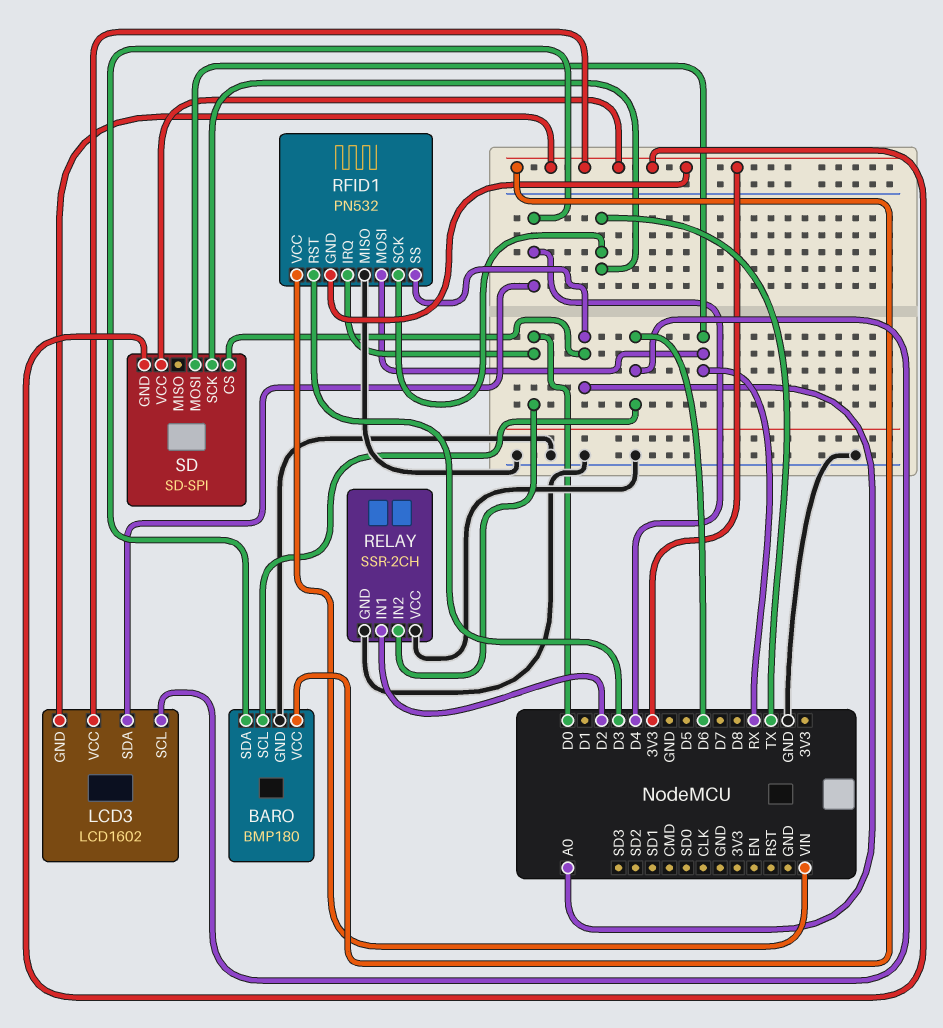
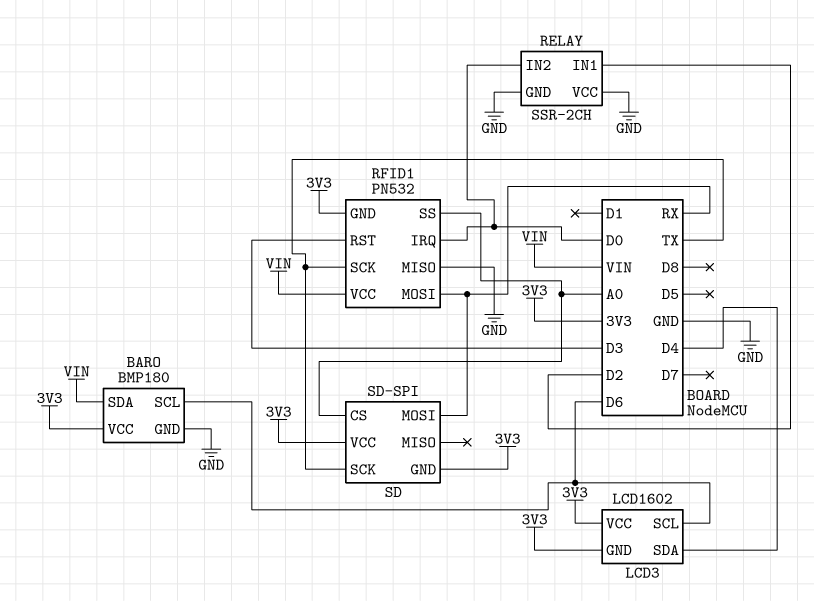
BARO pin SDA: D4 -> VIN

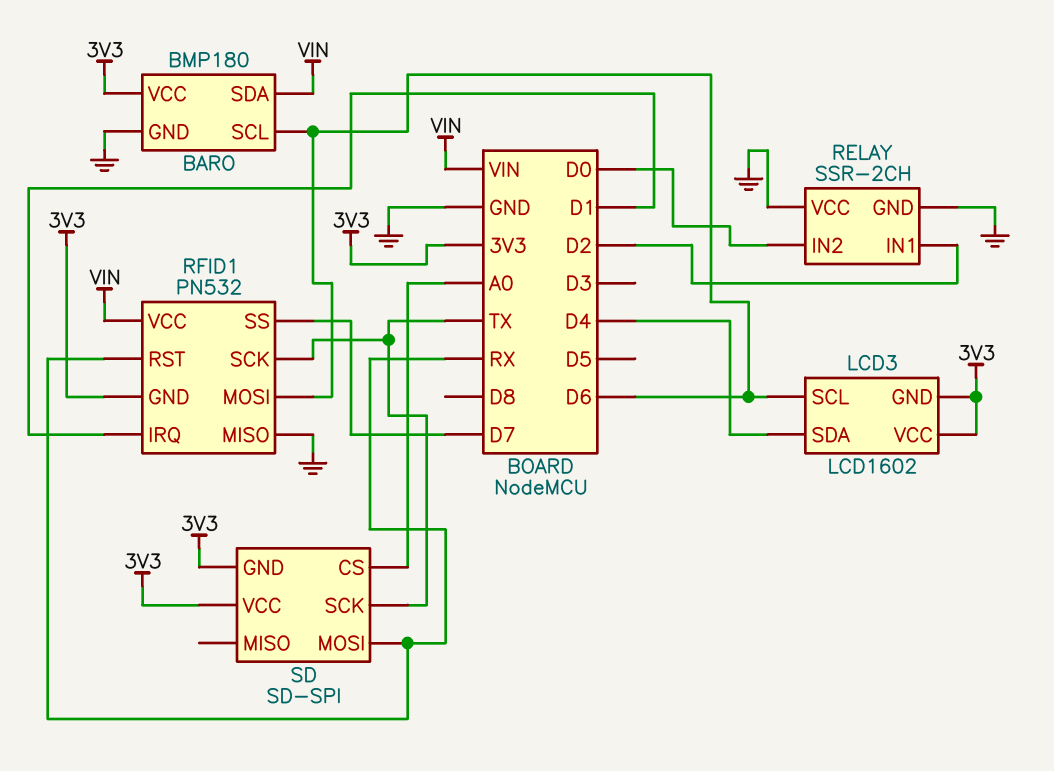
RFID1 pin IRQ: D0 -> D1
RFID1 pin MOSI: RX -> D6
RFID1 pin RST: D3 -> RX
RFID1 pin SS: A0 -> D7

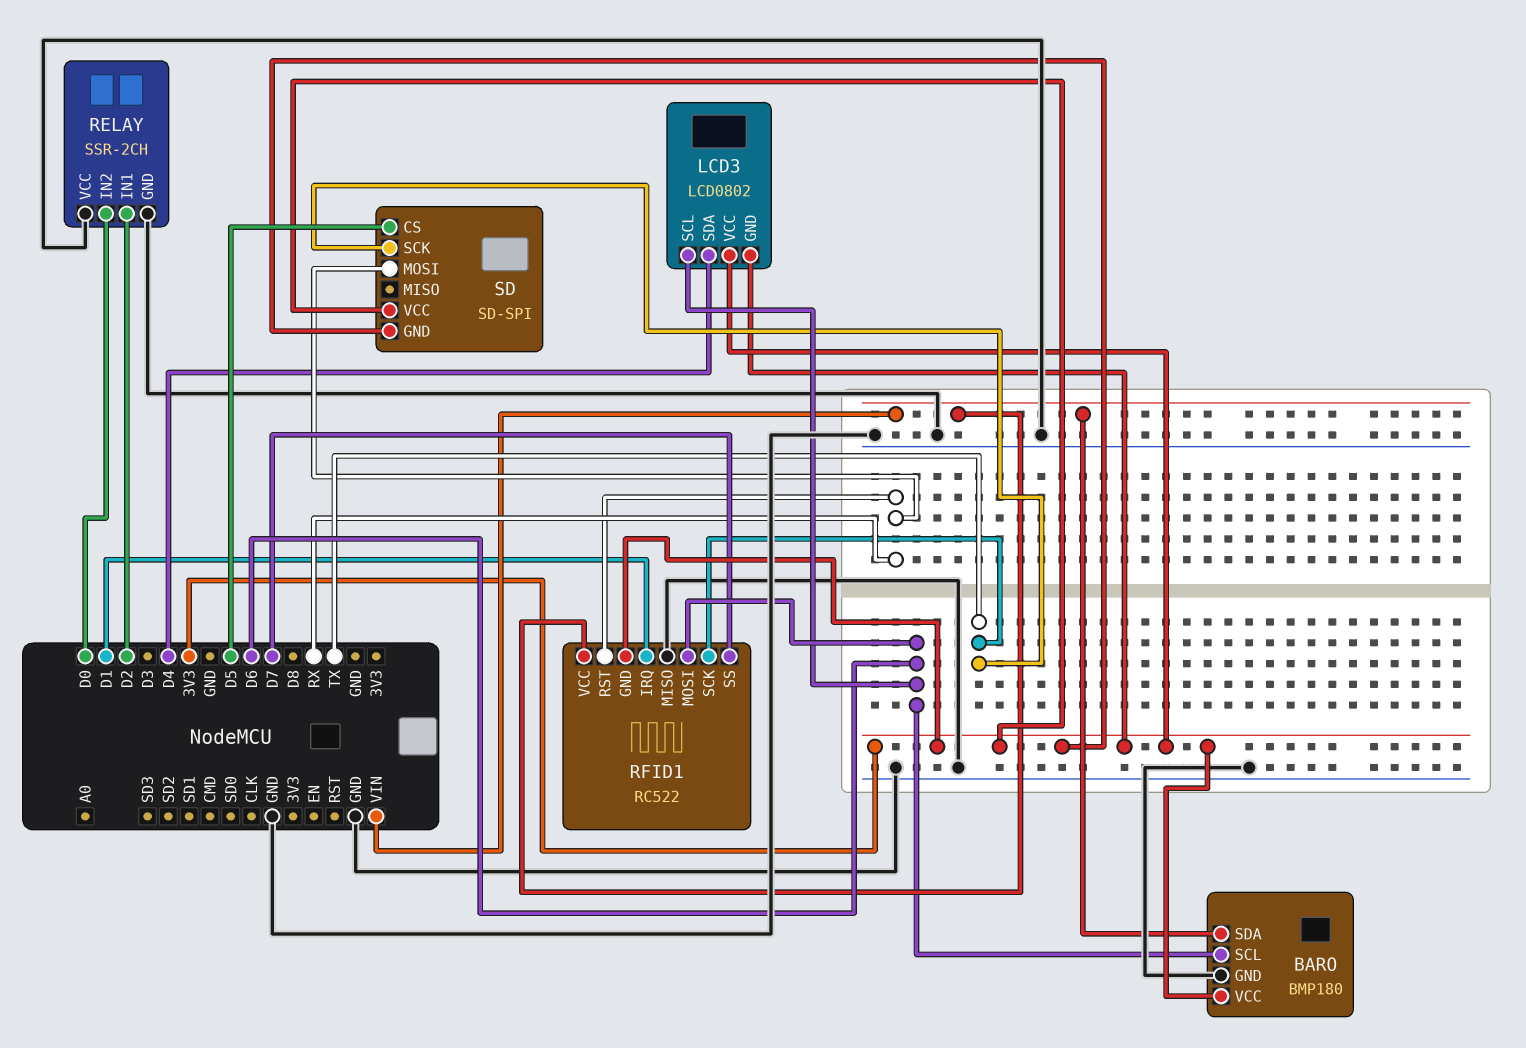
LCD3: LCD1602 -> LCD0802
RFID1: PN532 -> RC522
SD pin CS: A0 -> D5

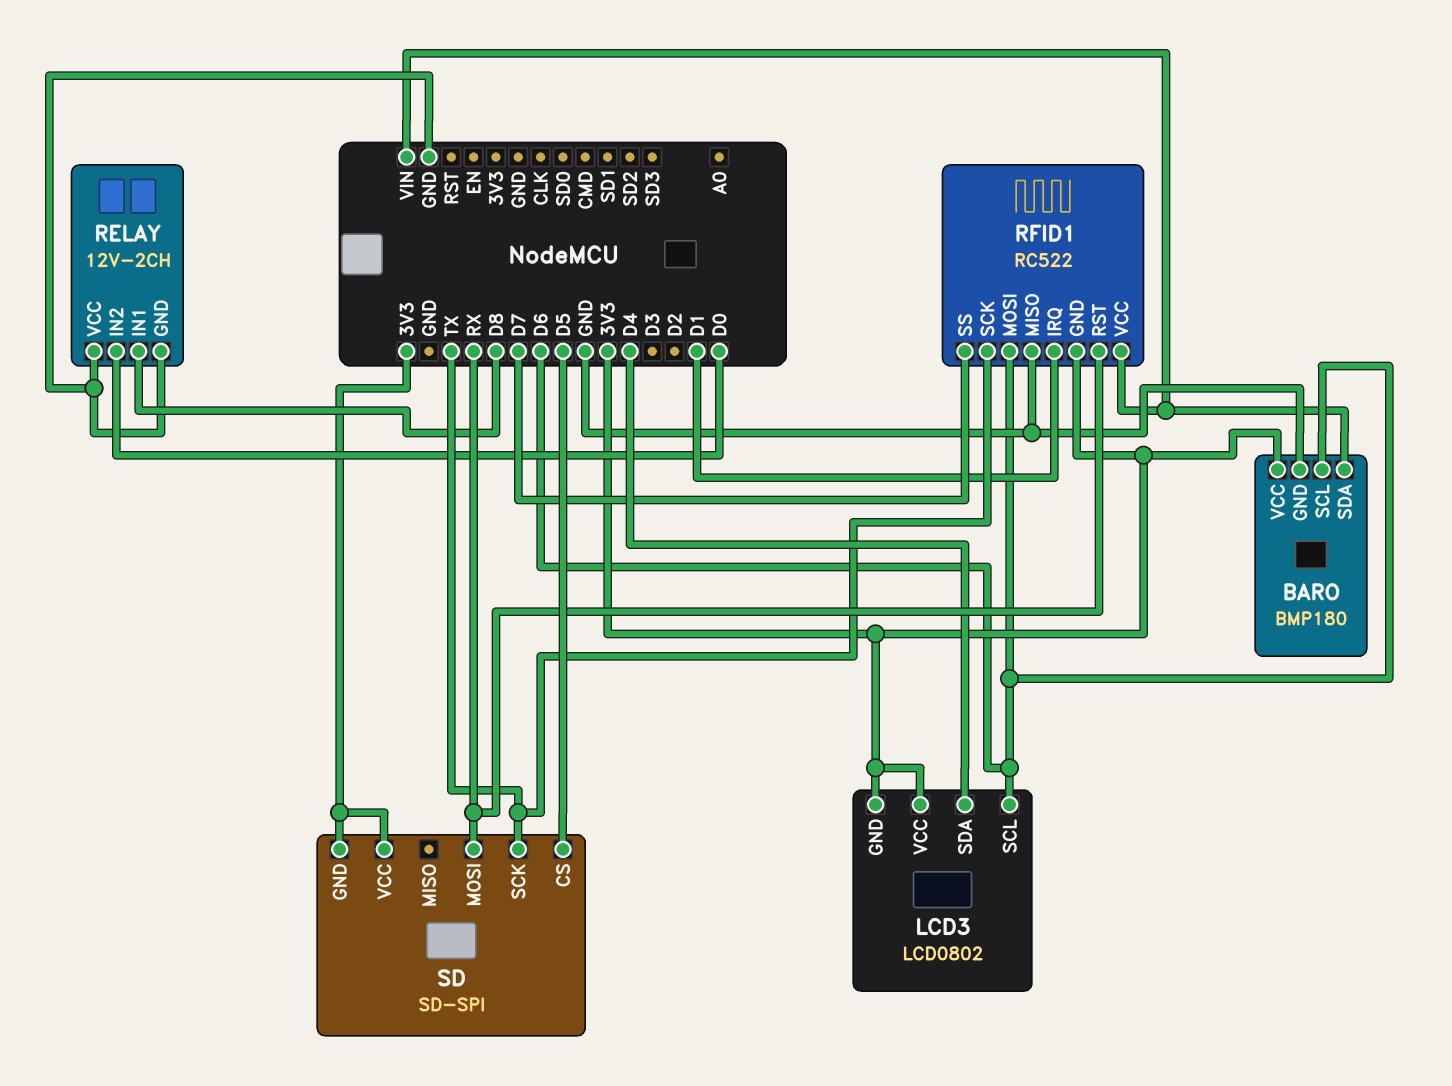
RELAY: SSR-2CH -> 12V-2CH
RELAY pin IN1: D2 -> D8

